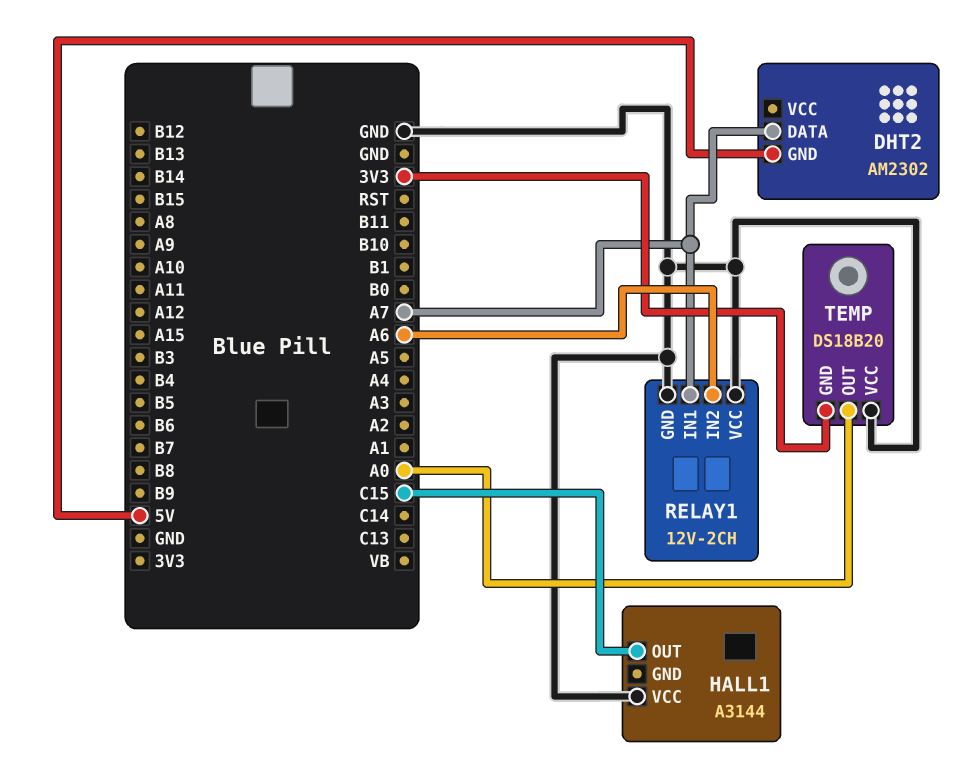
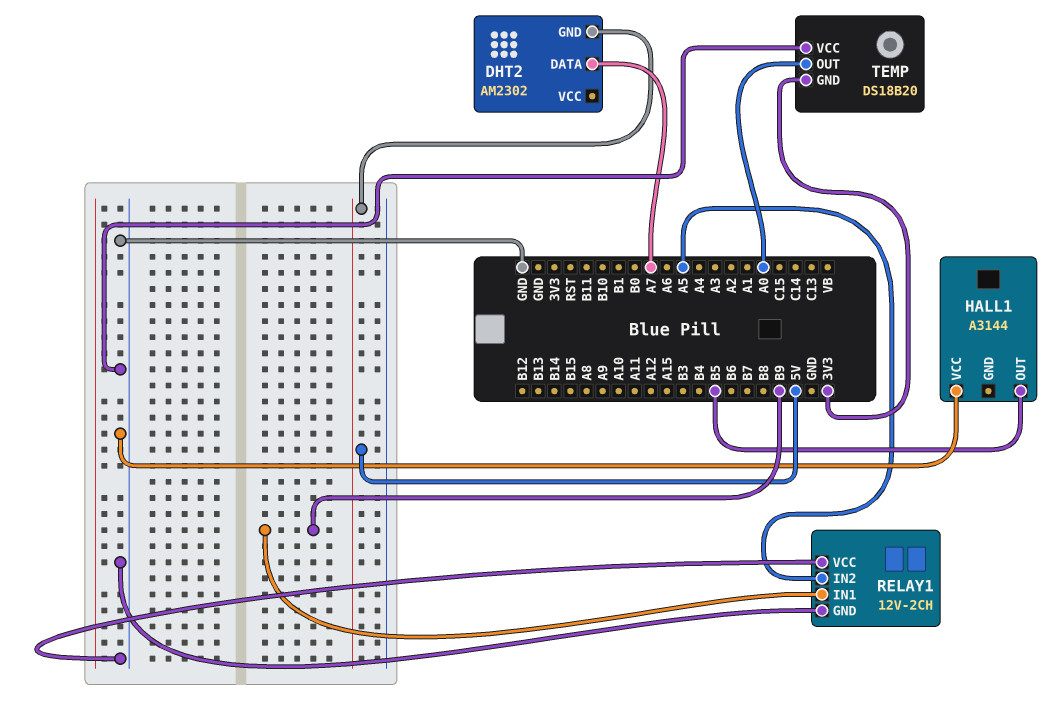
HALL1 pin OUT: C15 -> B5
RELAY1 pin IN1: A7 -> B9
RELAY1 pin IN2: A6 -> A5

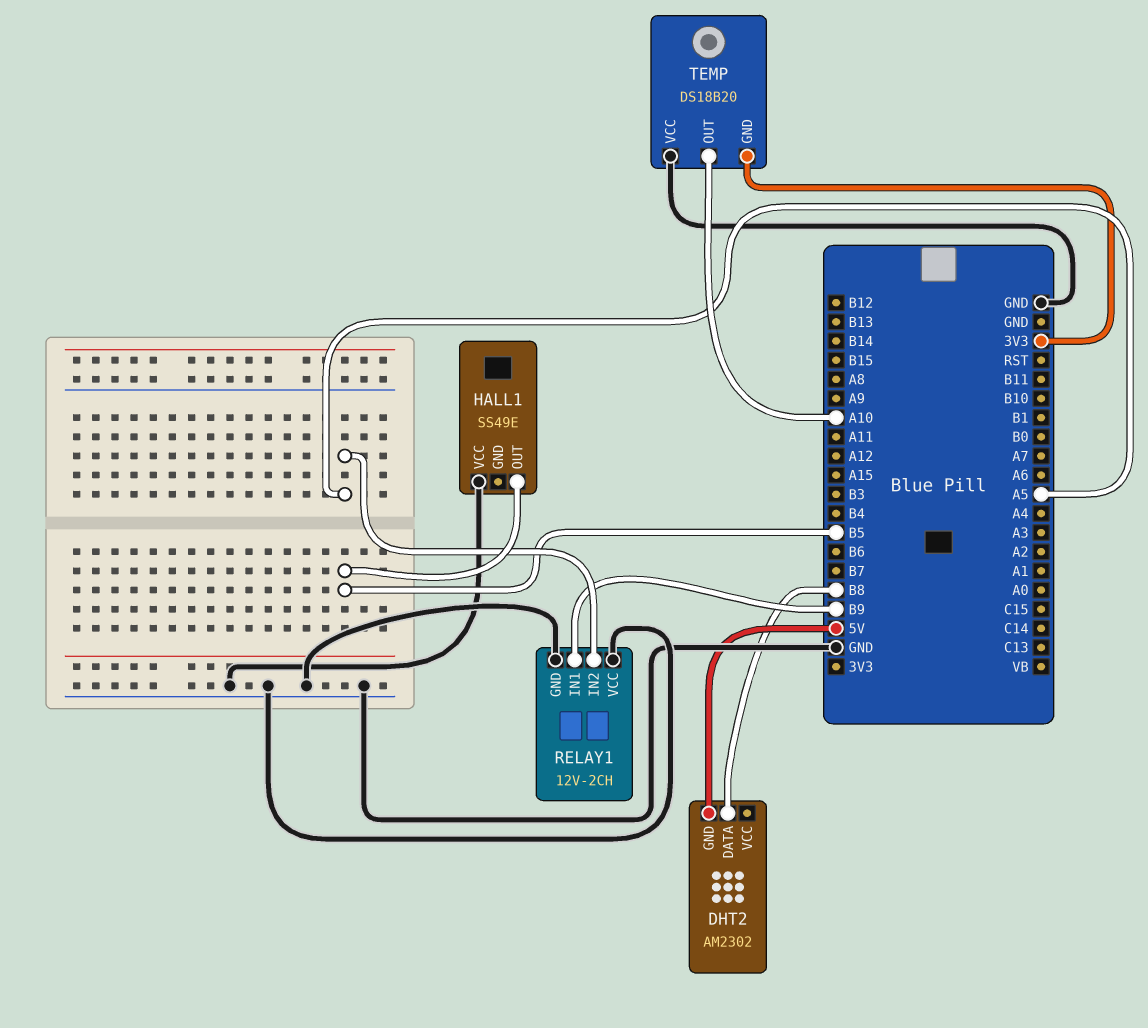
DHT2 pin DATA: A7 -> B8
HALL1: A3144 -> SS49E
TEMP pin OUT: A0 -> A10

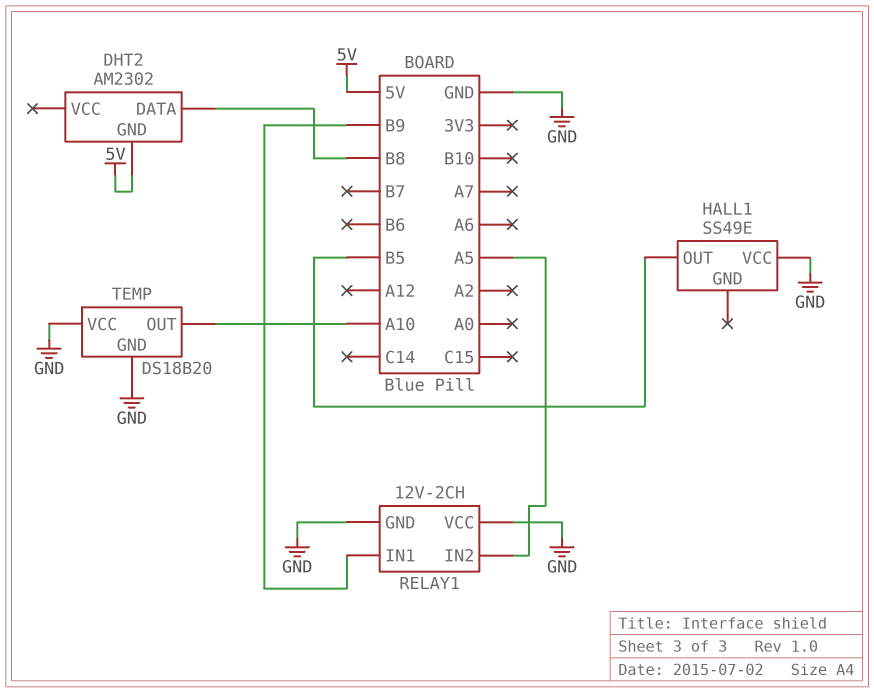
TEMP pin GND: 3V3 -> GND

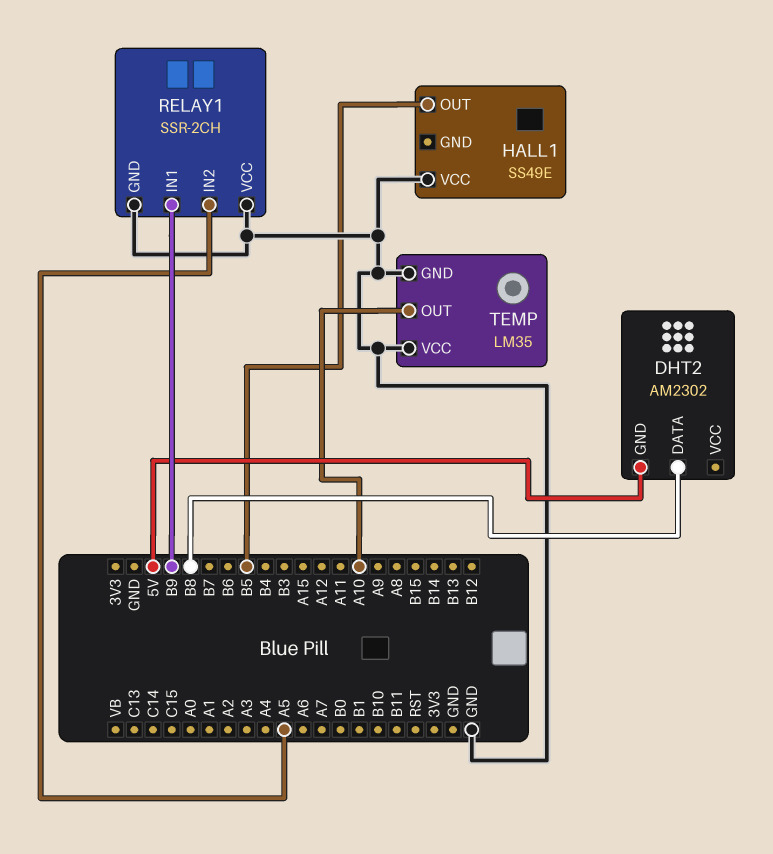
RELAY1: 12V-2CH -> SSR-2CH
TEMP: DS18B20 -> LM35

